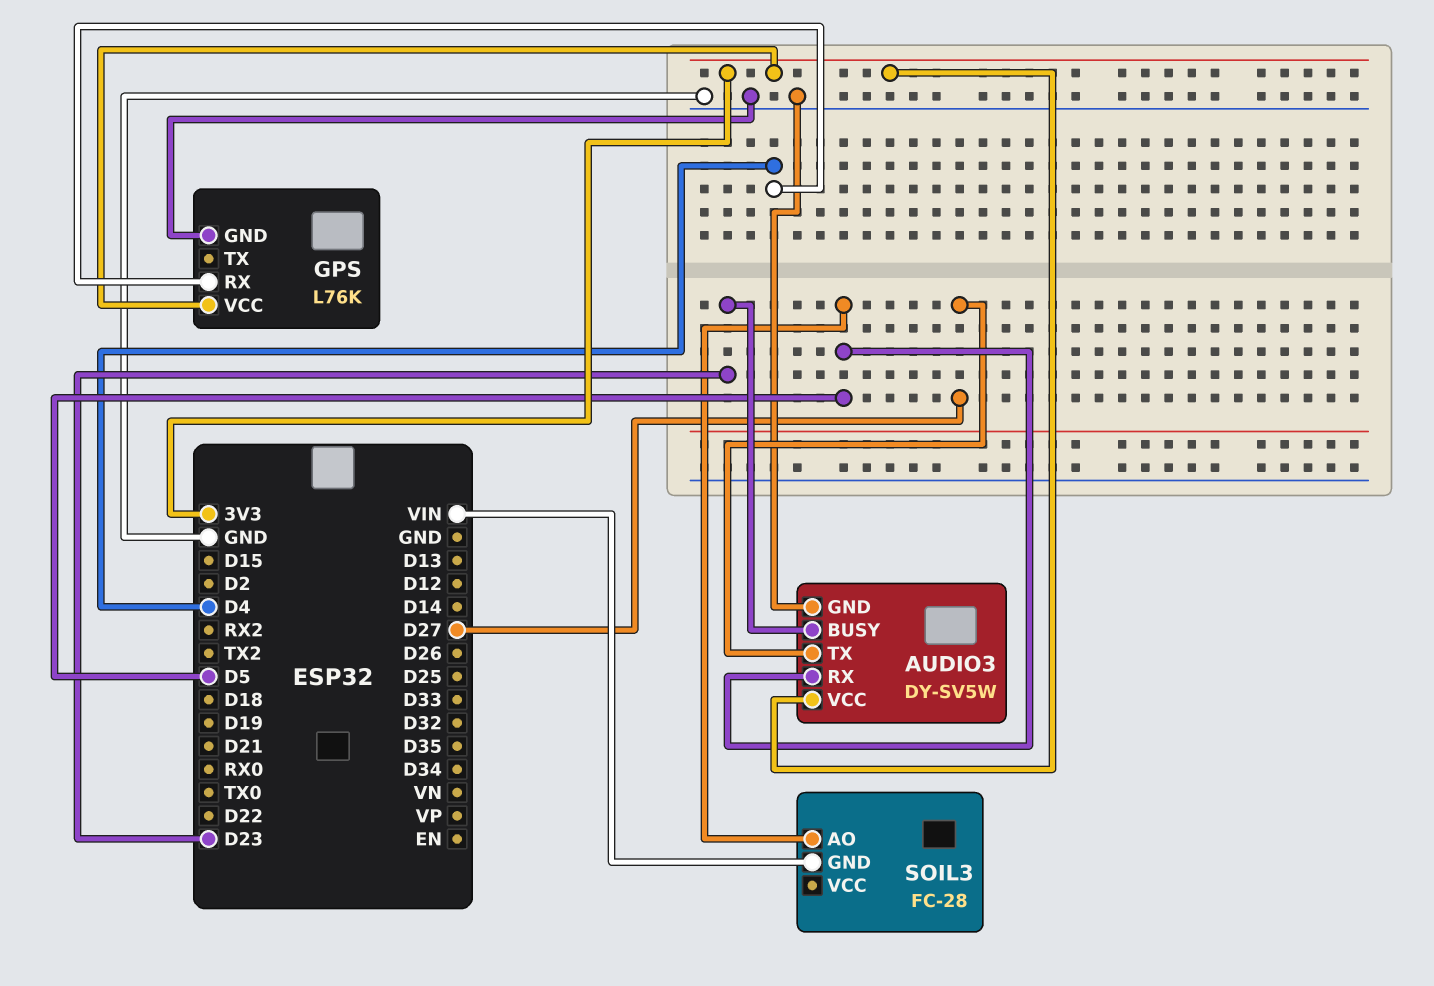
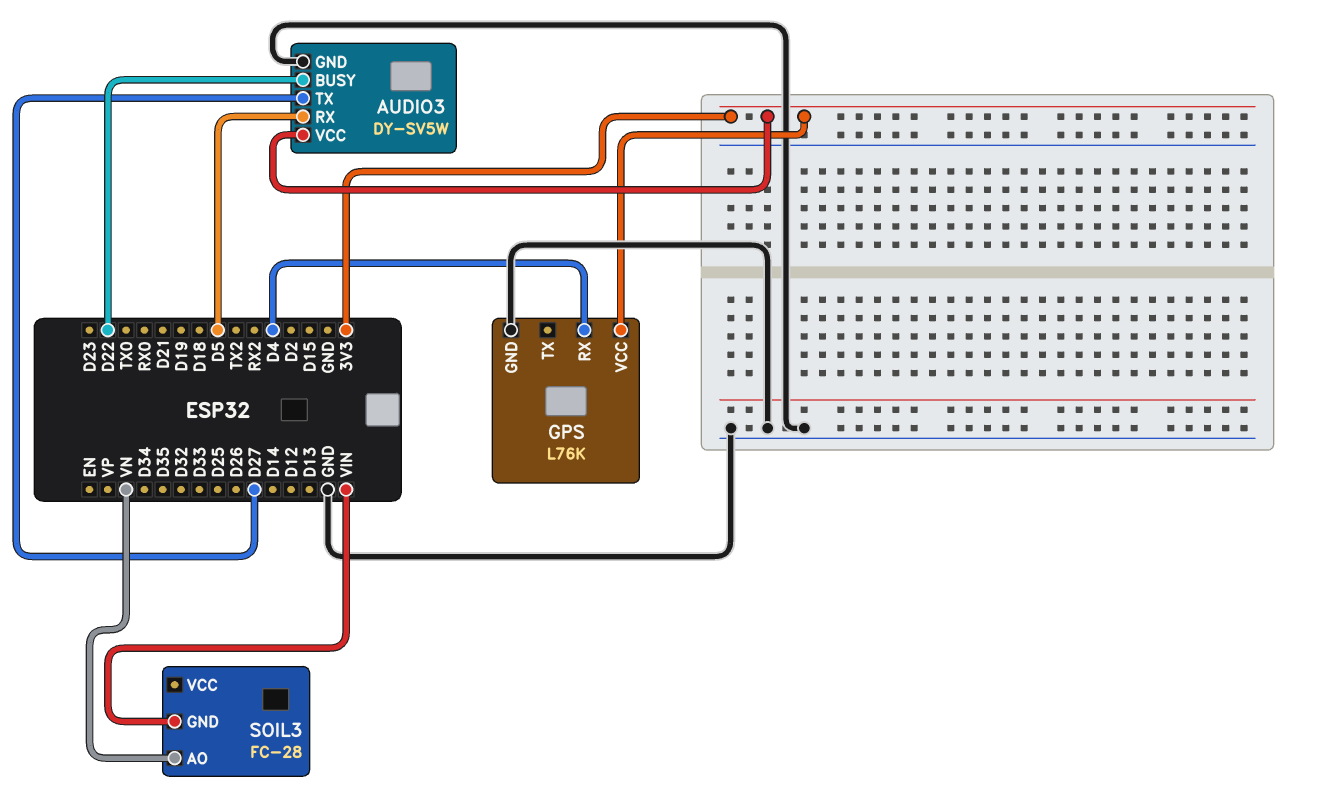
AUDIO3 pin BUSY: D23 -> D22
SOIL3 pin AO: D5 -> VN

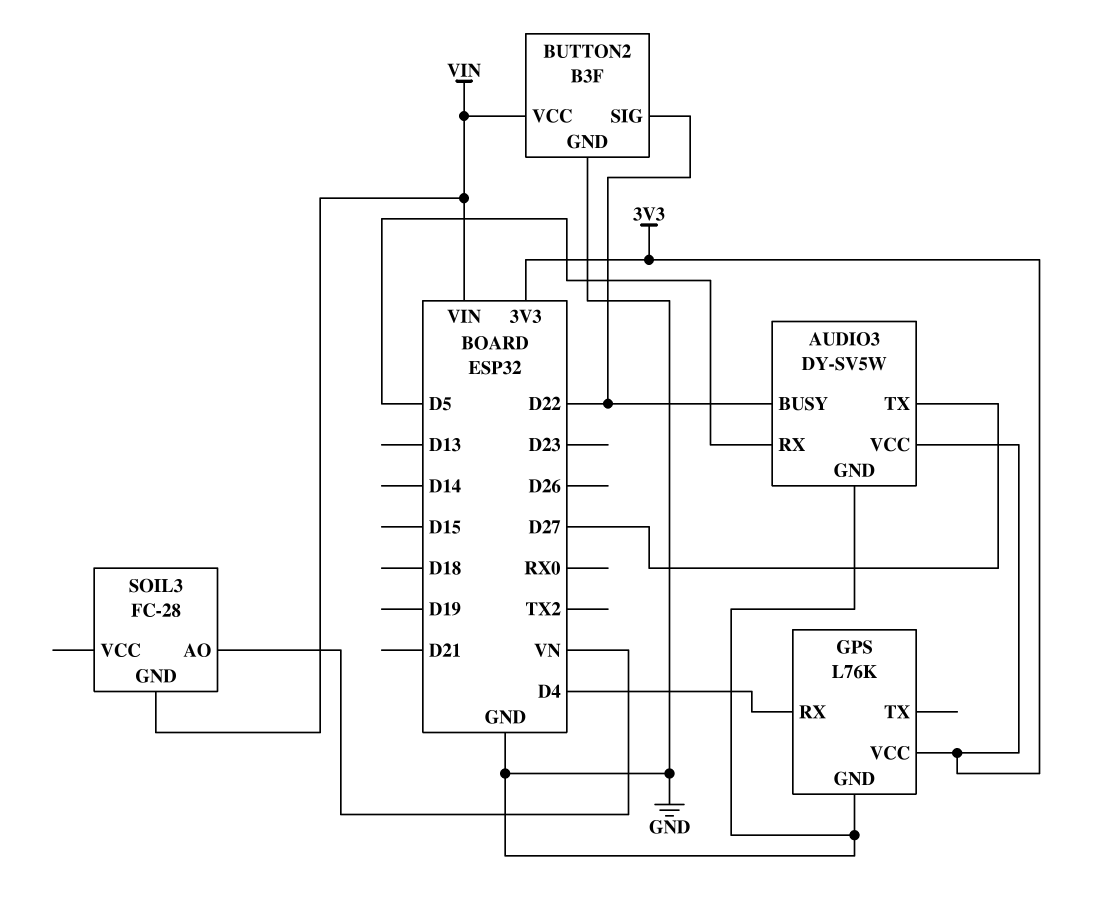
BUTTON2: none -> B3F
BUTTON2 pin GND: none -> GND
BUTTON2 pin SIG: none -> D22
BUTTON2 pin VCC: none -> VIN

